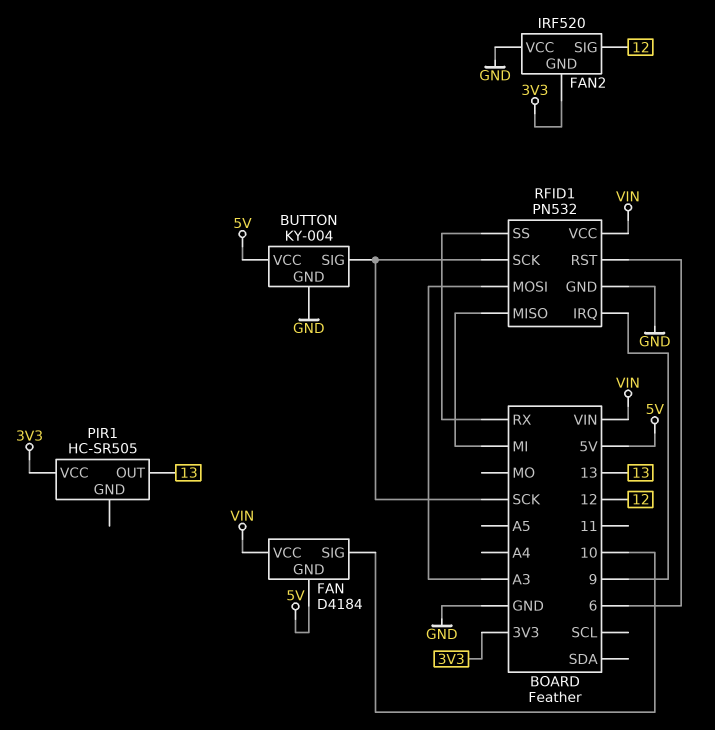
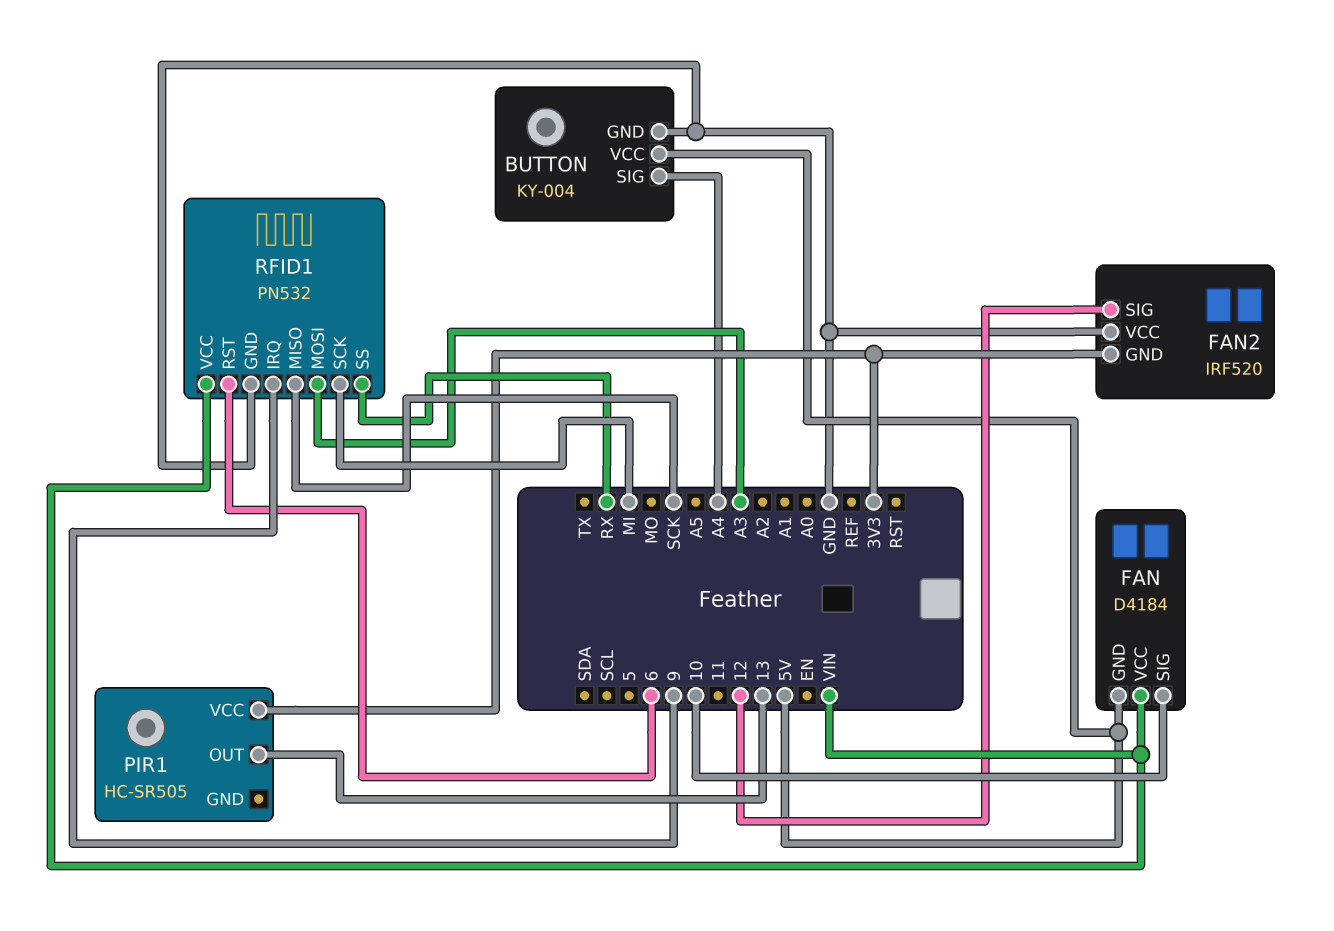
BUTTON pin SIG: SCK -> A4
RFID1 pin MISO: MI -> SCK
RFID1 pin SCK: SCK -> MI

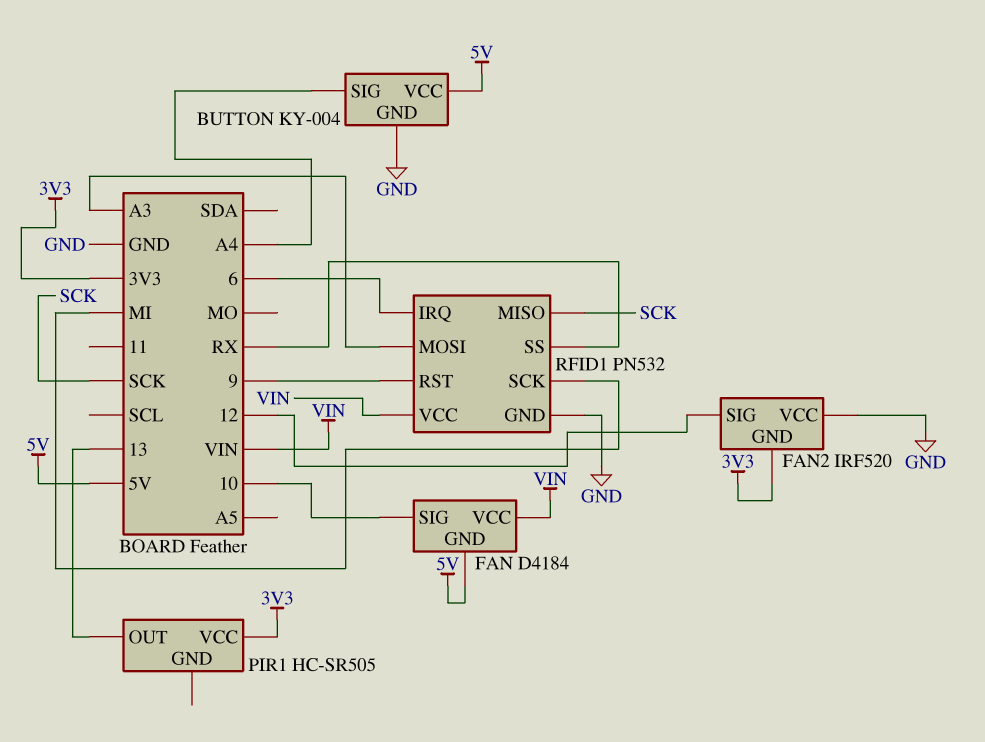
RFID1 pin IRQ: 9 -> 6
RFID1 pin RST: 6 -> 9

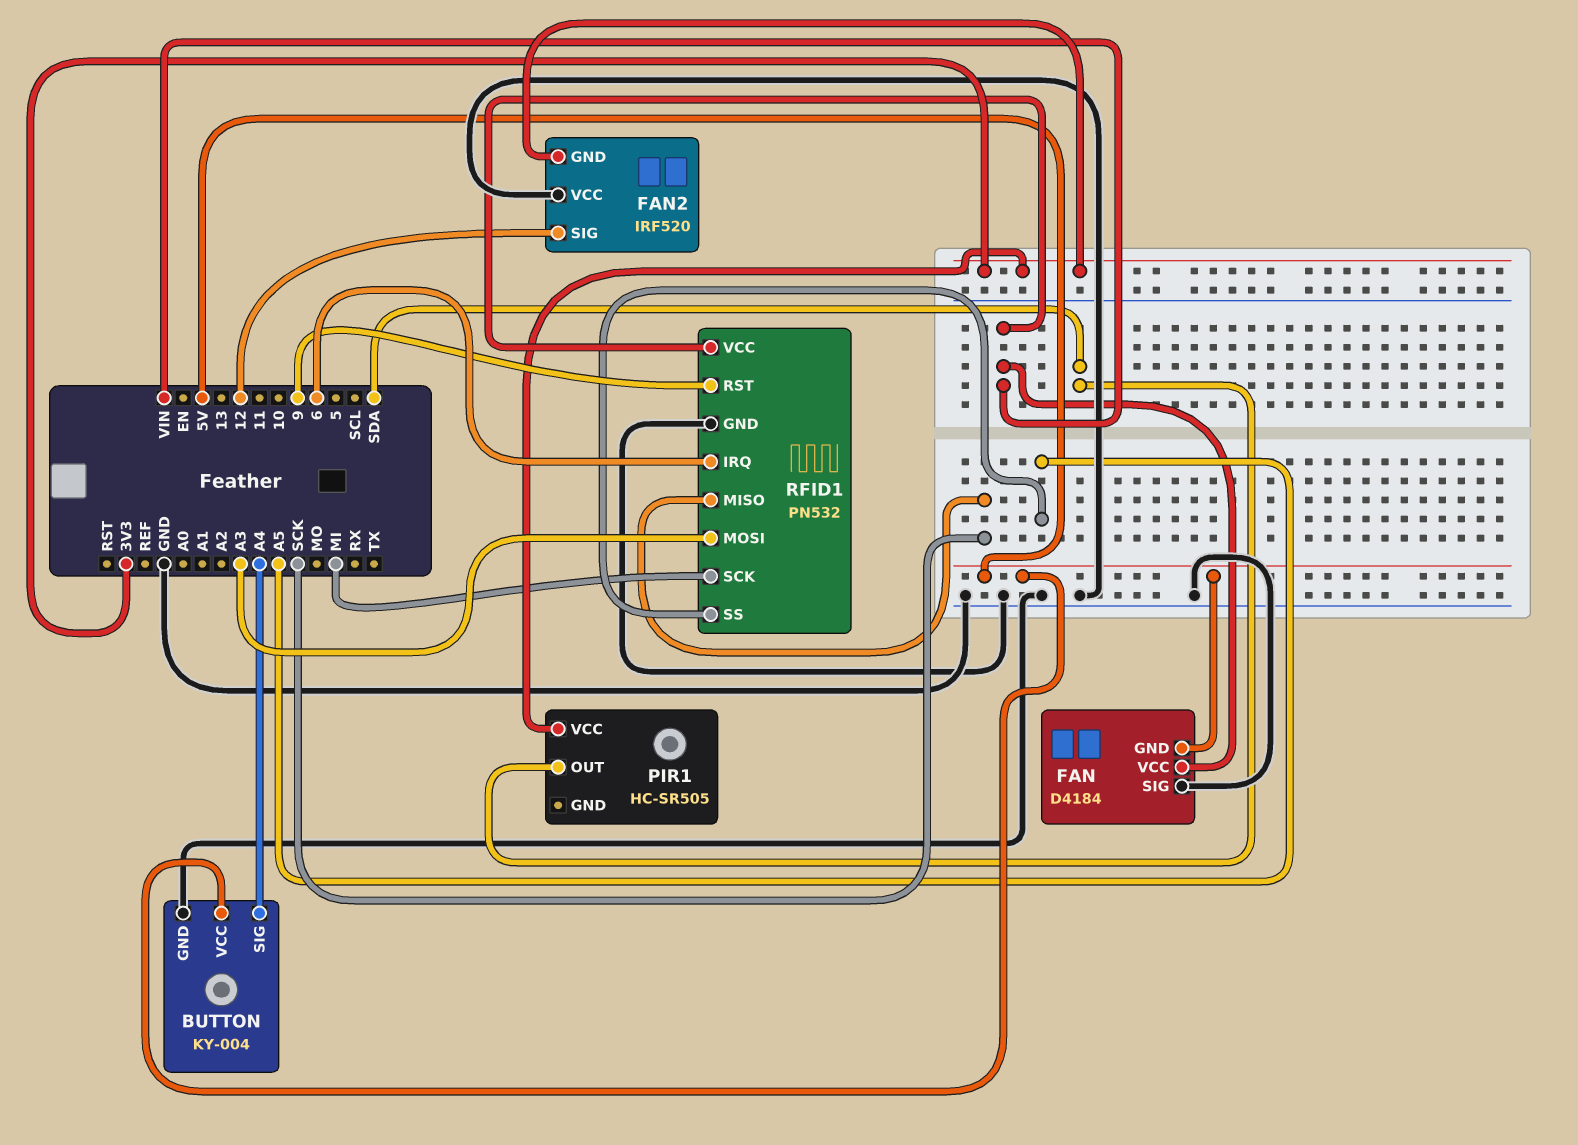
FAN pin SIG: 10 -> GND
PIR1 pin OUT: 13 -> SDA
RFID1 pin SS: RX -> A5

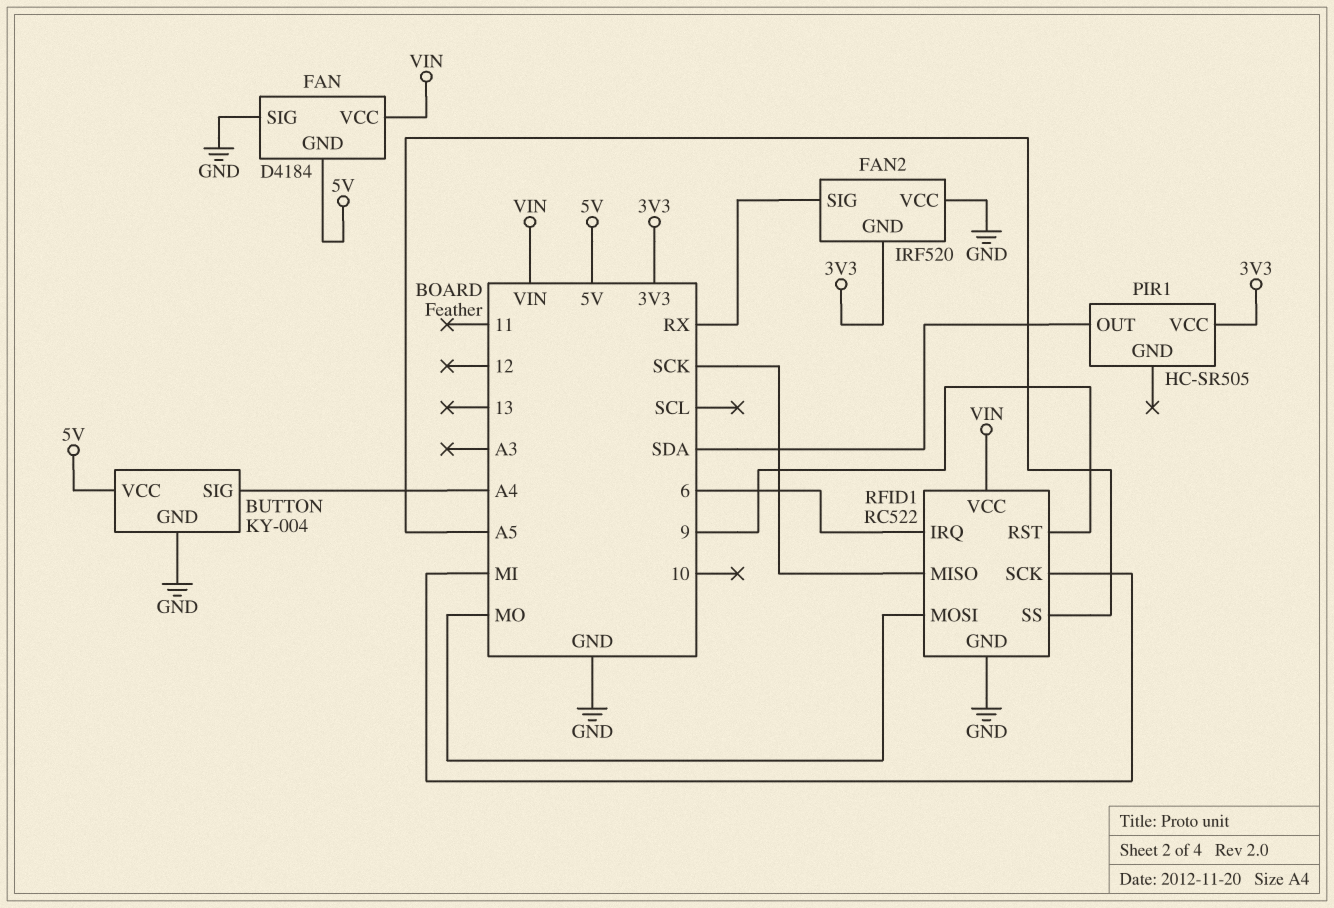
FAN2 pin SIG: 12 -> RX
RFID1: PN532 -> RC522
RFID1 pin MOSI: A3 -> MO

